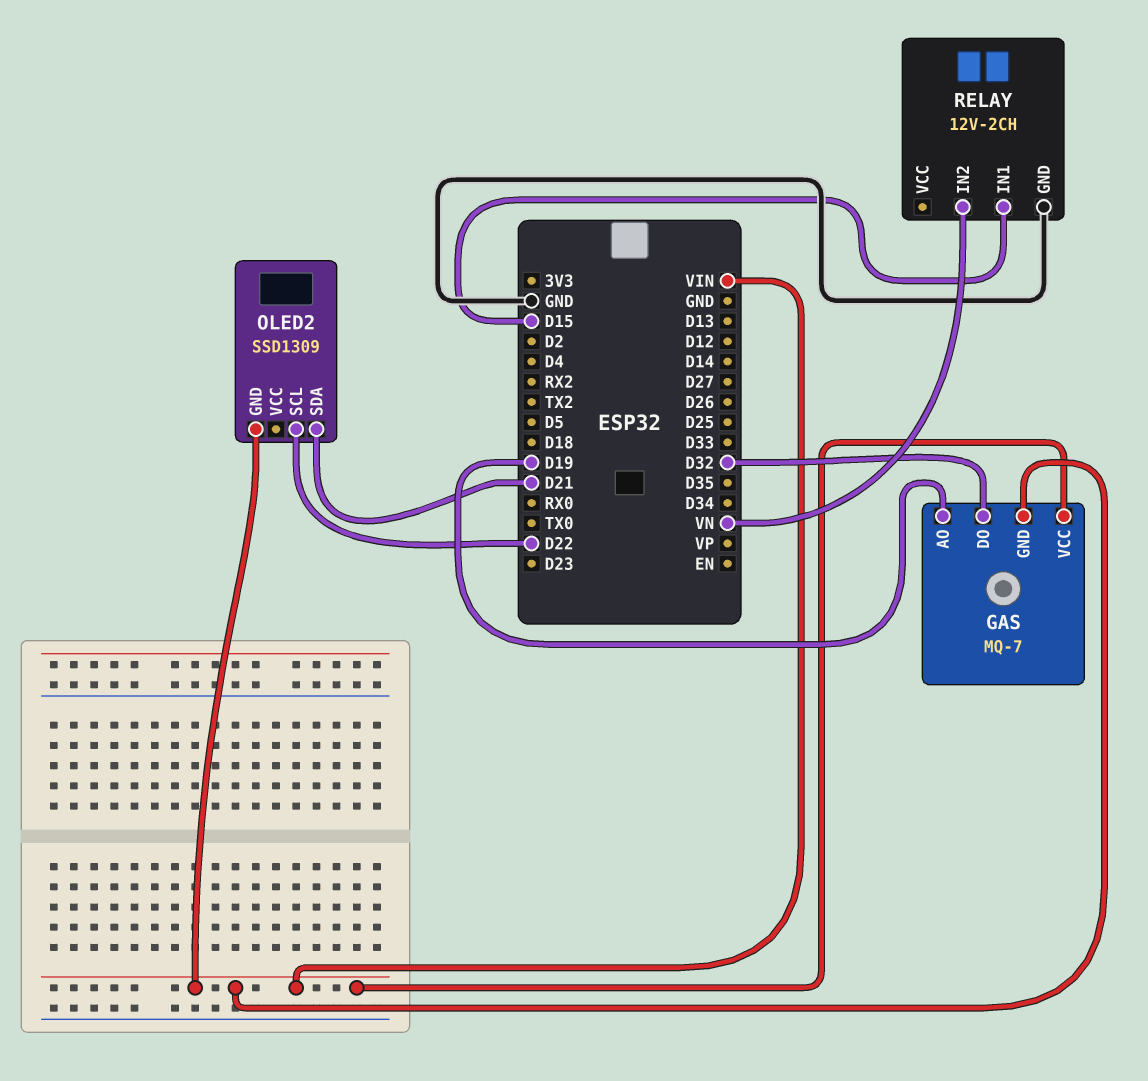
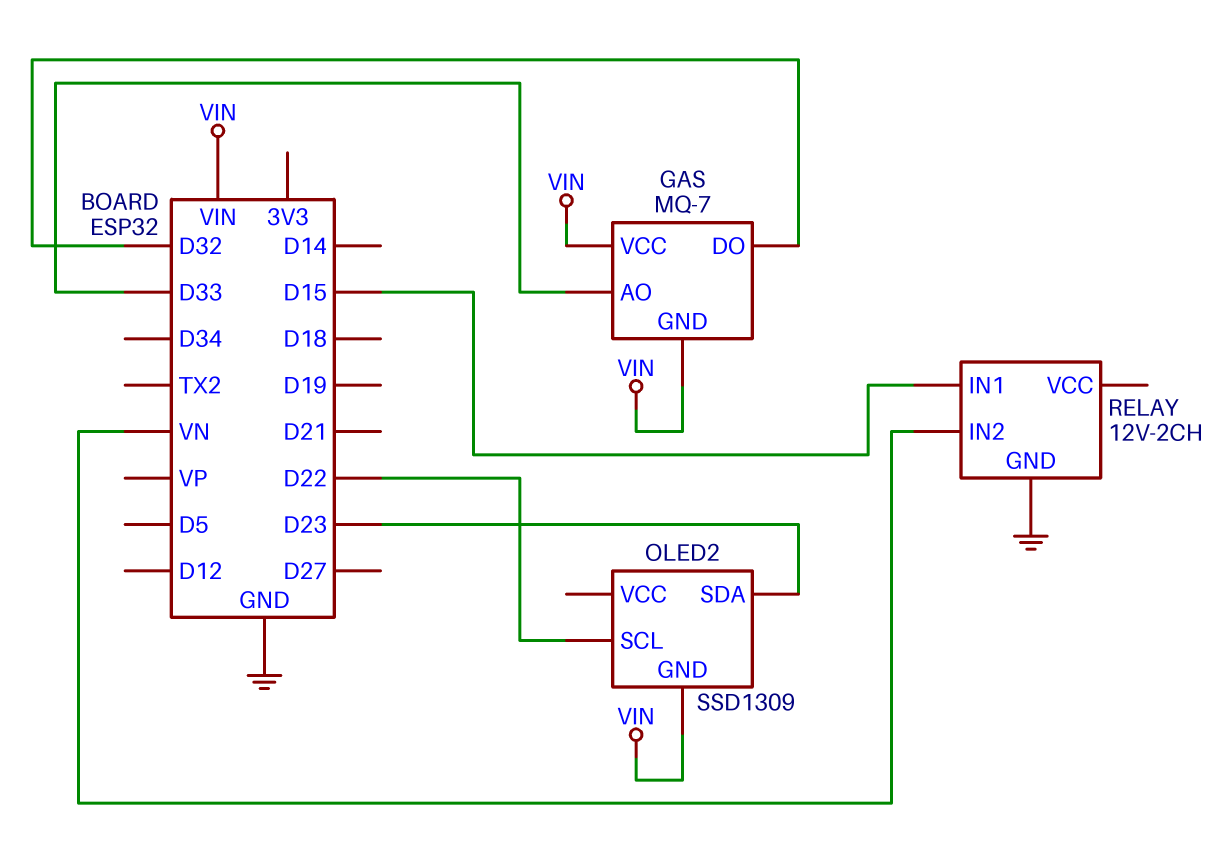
GAS pin AO: D19 -> D33
OLED2 pin SDA: D21 -> D23

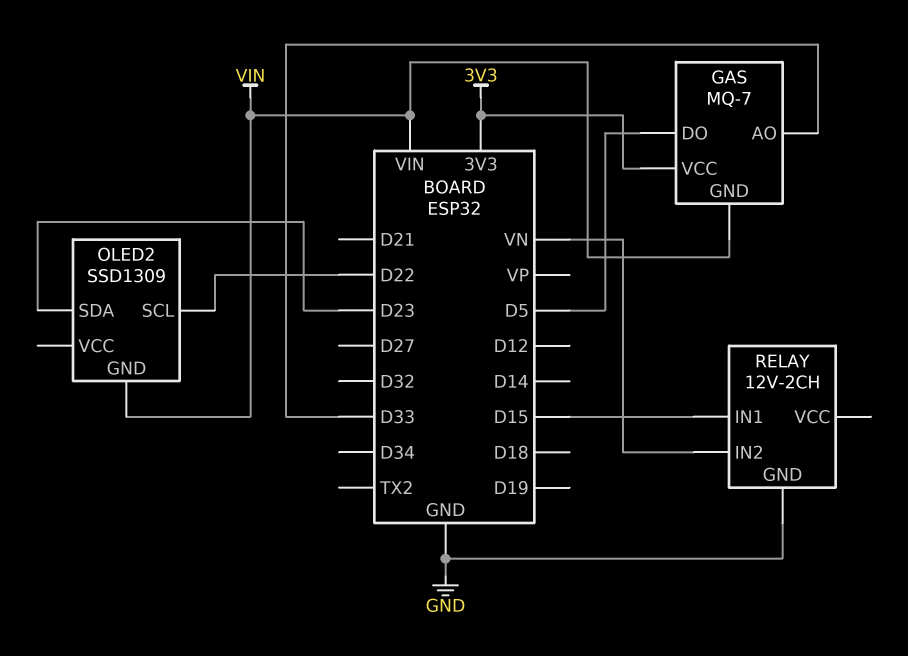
GAS pin DO: D32 -> D5
GAS pin VCC: VIN -> 3V3

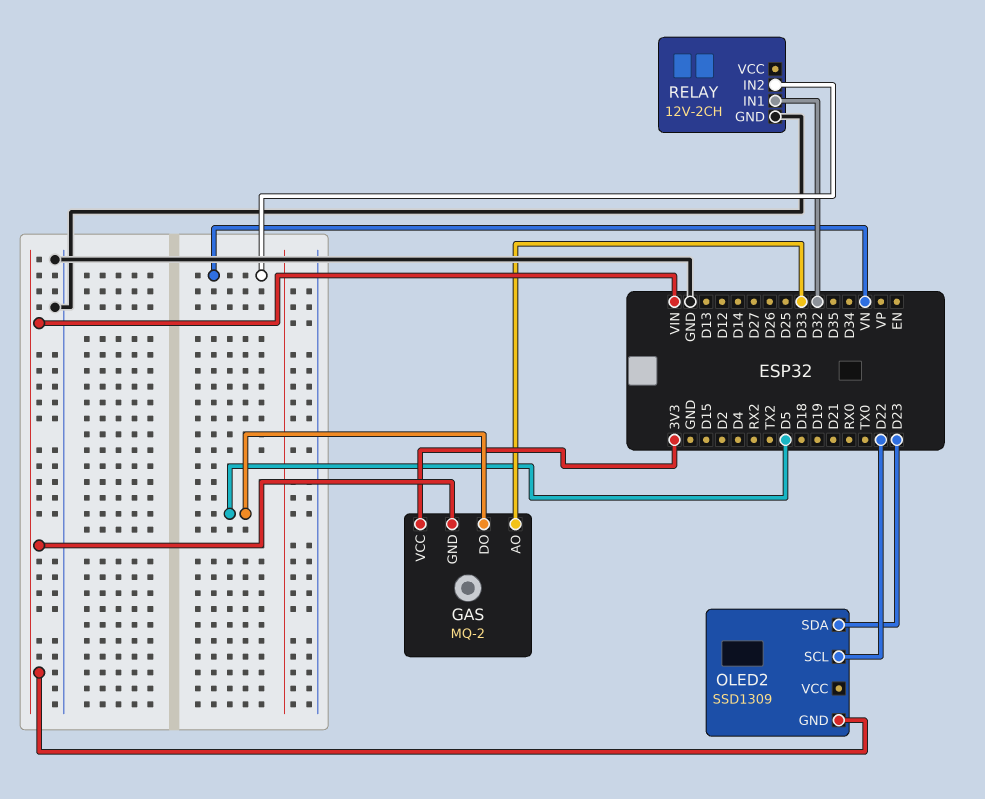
GAS: MQ-7 -> MQ-2
RELAY pin IN1: D15 -> D32

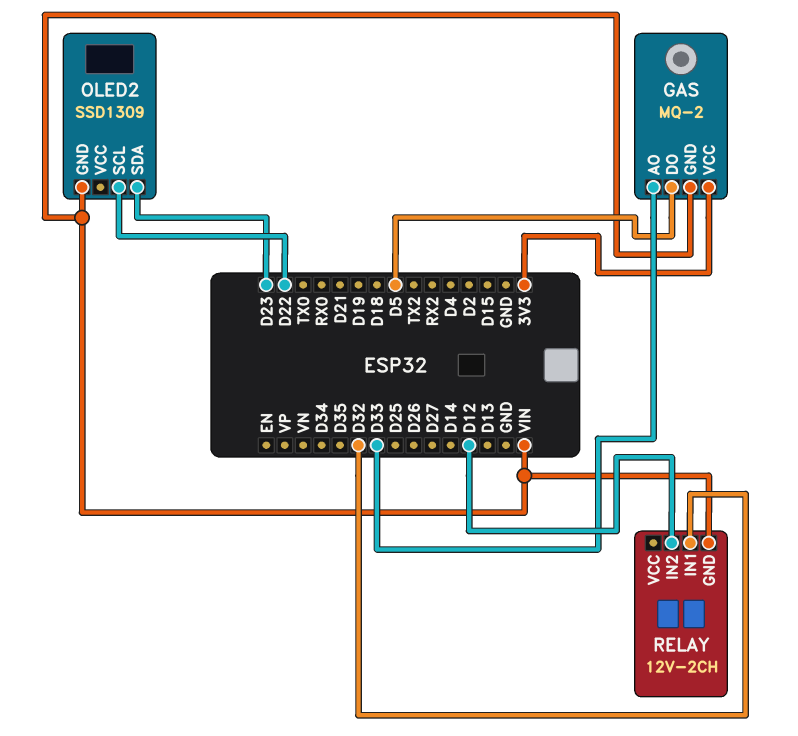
RELAY pin GND: GND -> VIN
RELAY pin IN2: VN -> D12

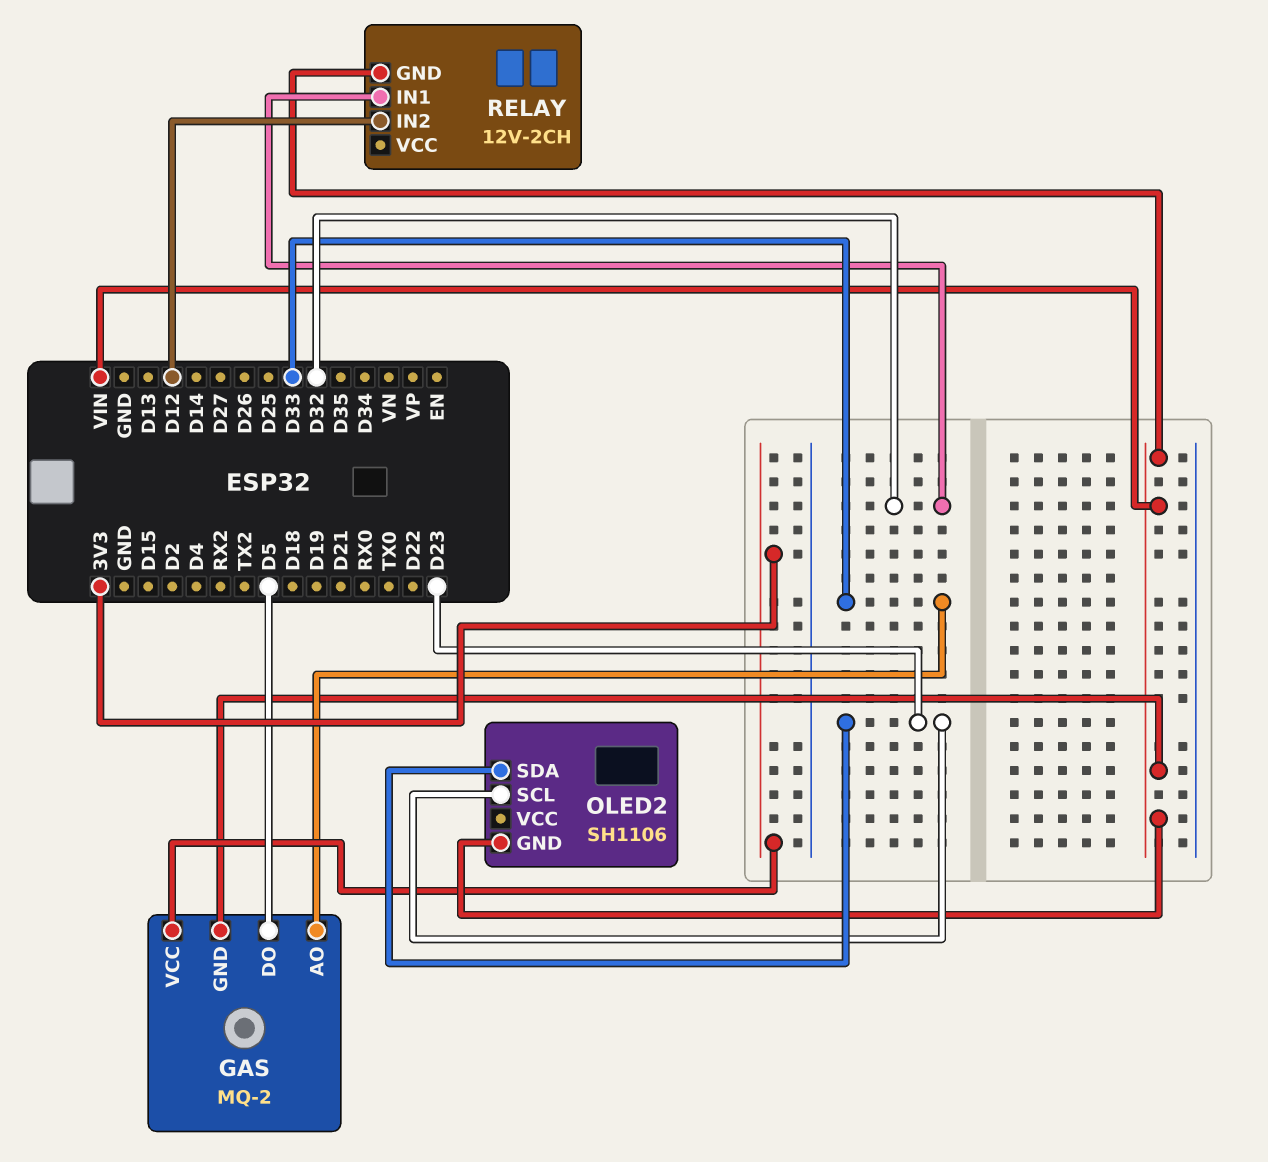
OLED2: SSD1309 -> SH1106
OLED2 pin SCL: D22 -> D23

